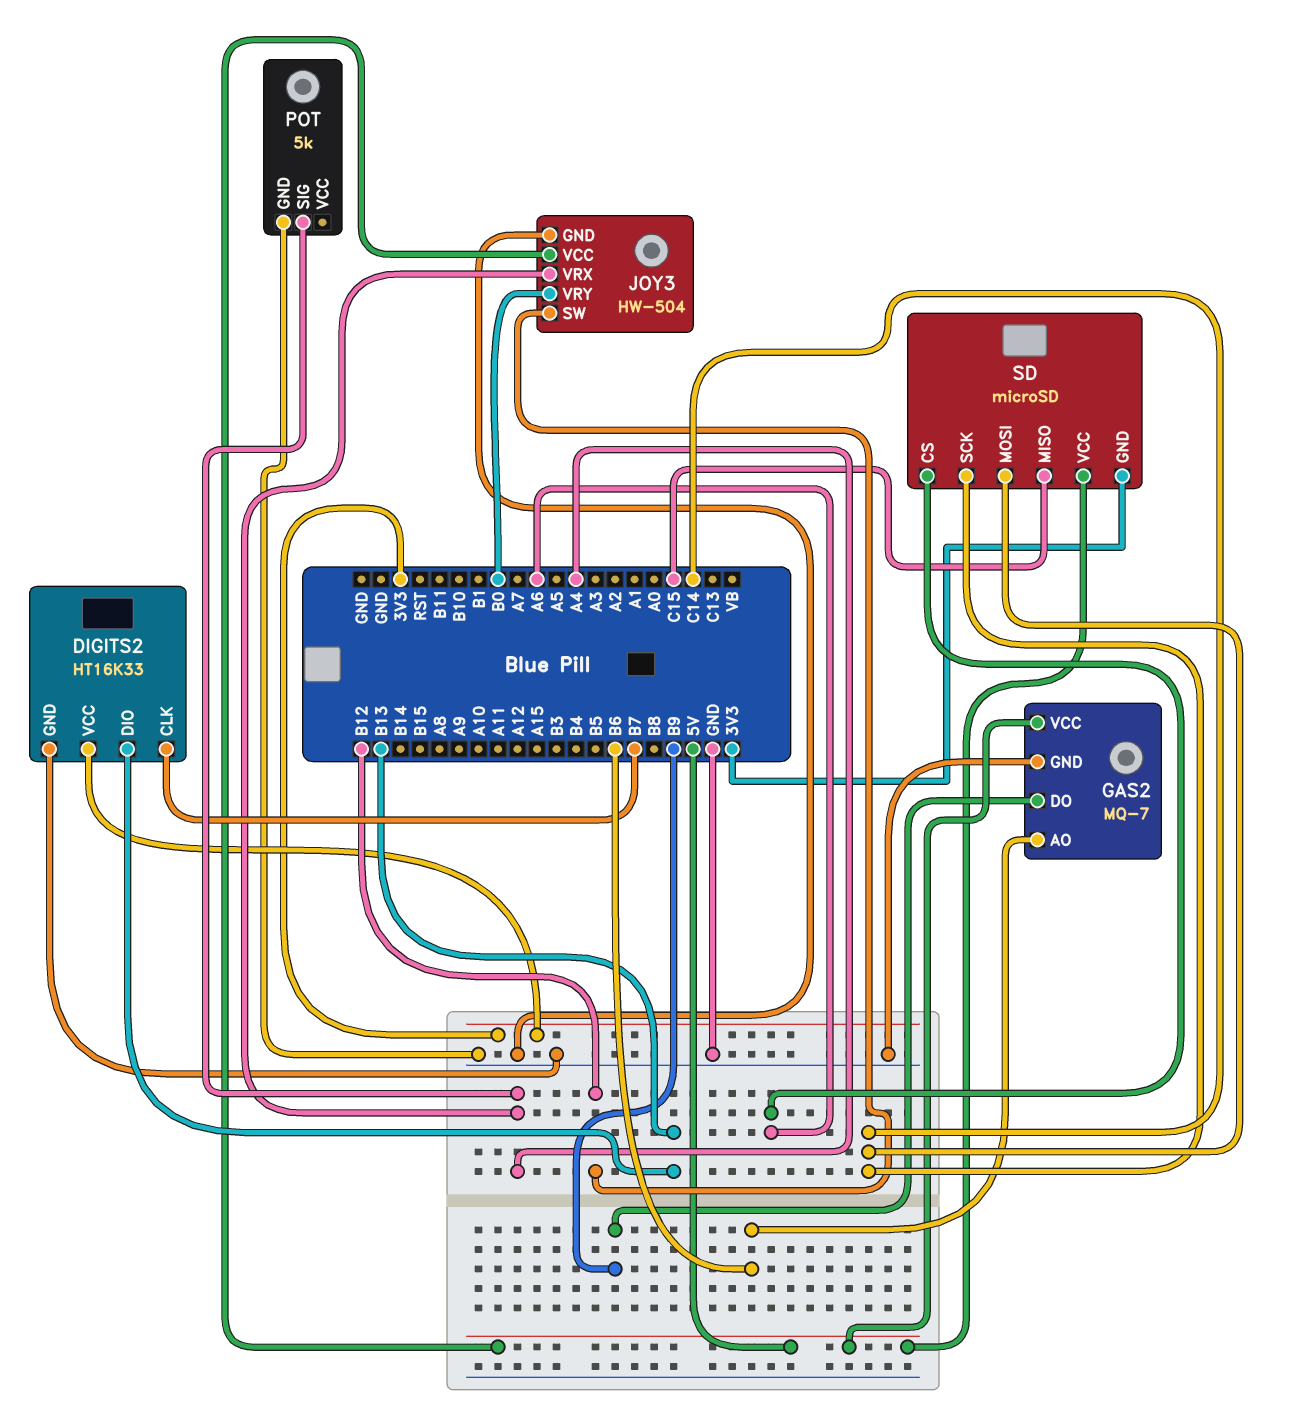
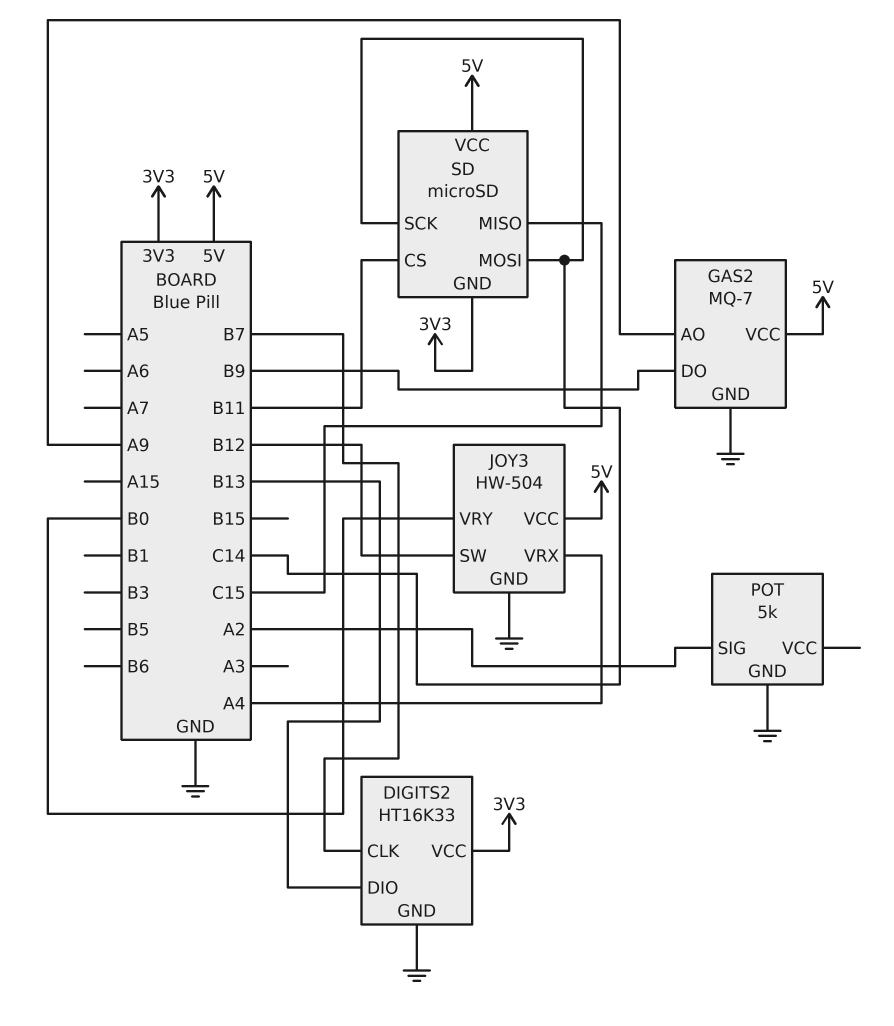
GAS2 pin AO: B6 -> A9
POT pin SIG: A4 -> A2
SD pin CS: A6 -> B11

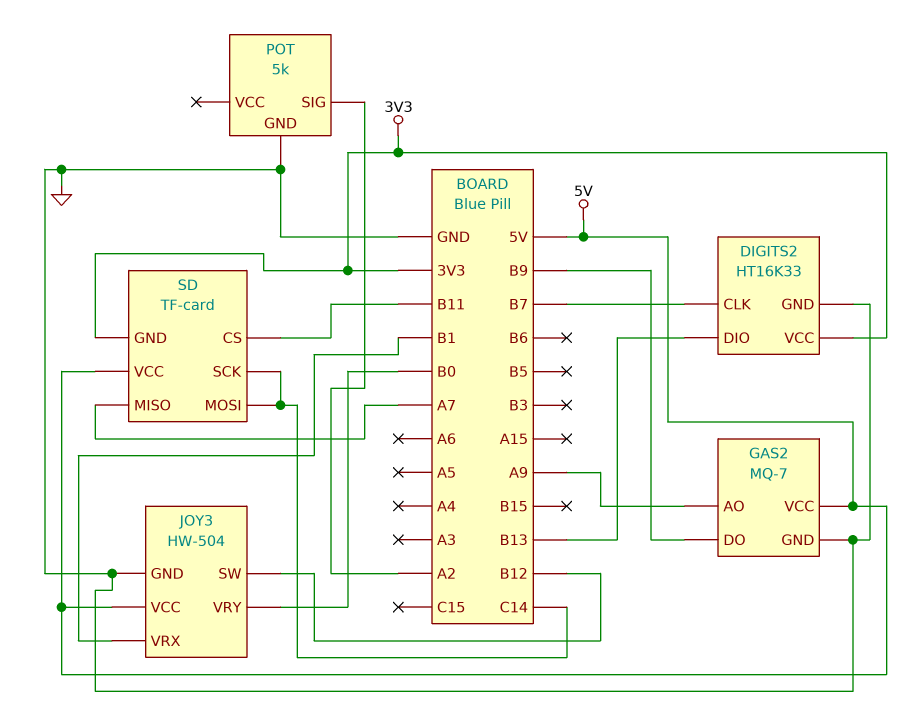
JOY3 pin VRX: A4 -> B1
SD: microSD -> TF-card
SD pin MISO: C15 -> A7

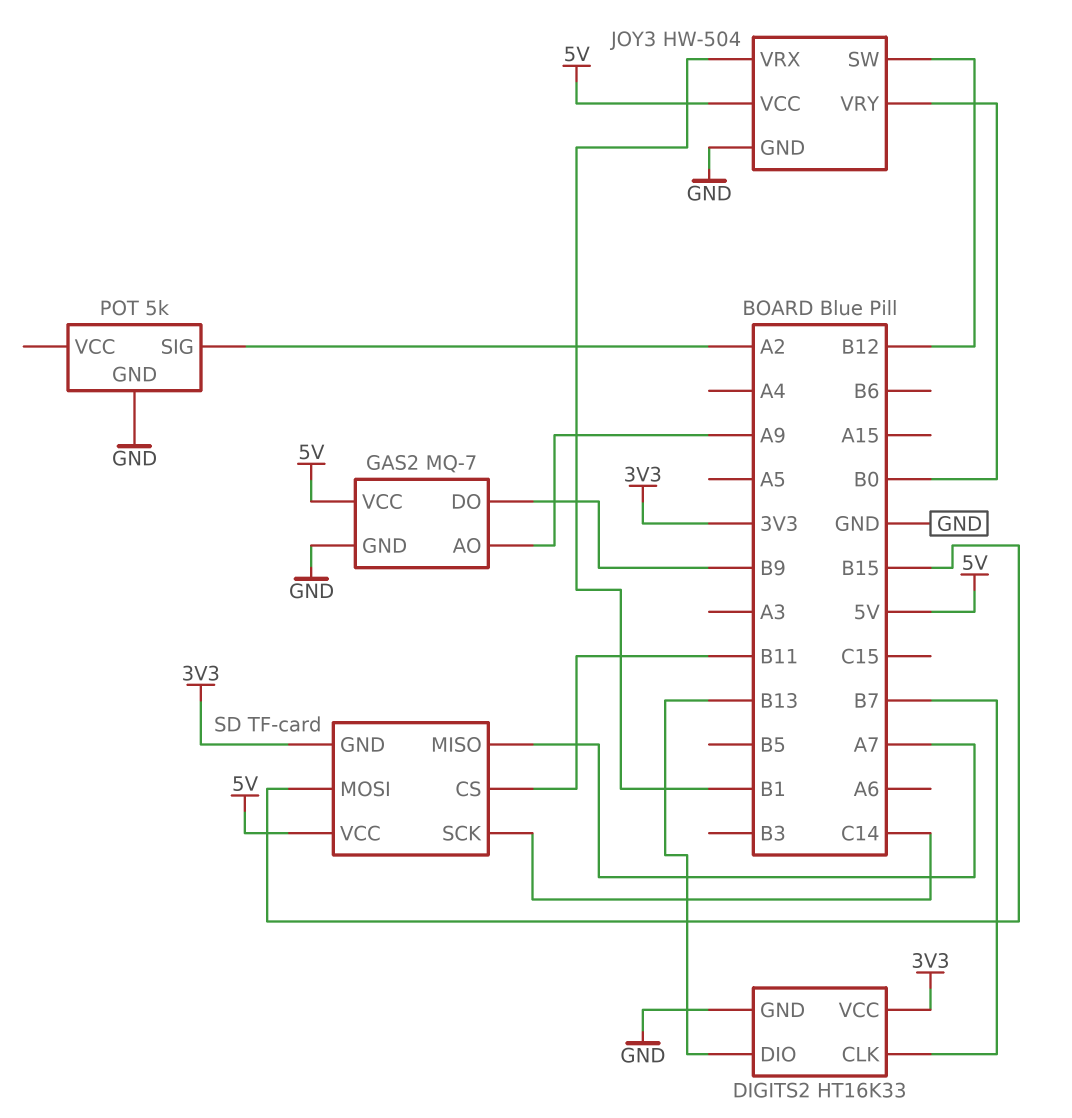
SD pin MOSI: C14 -> B15

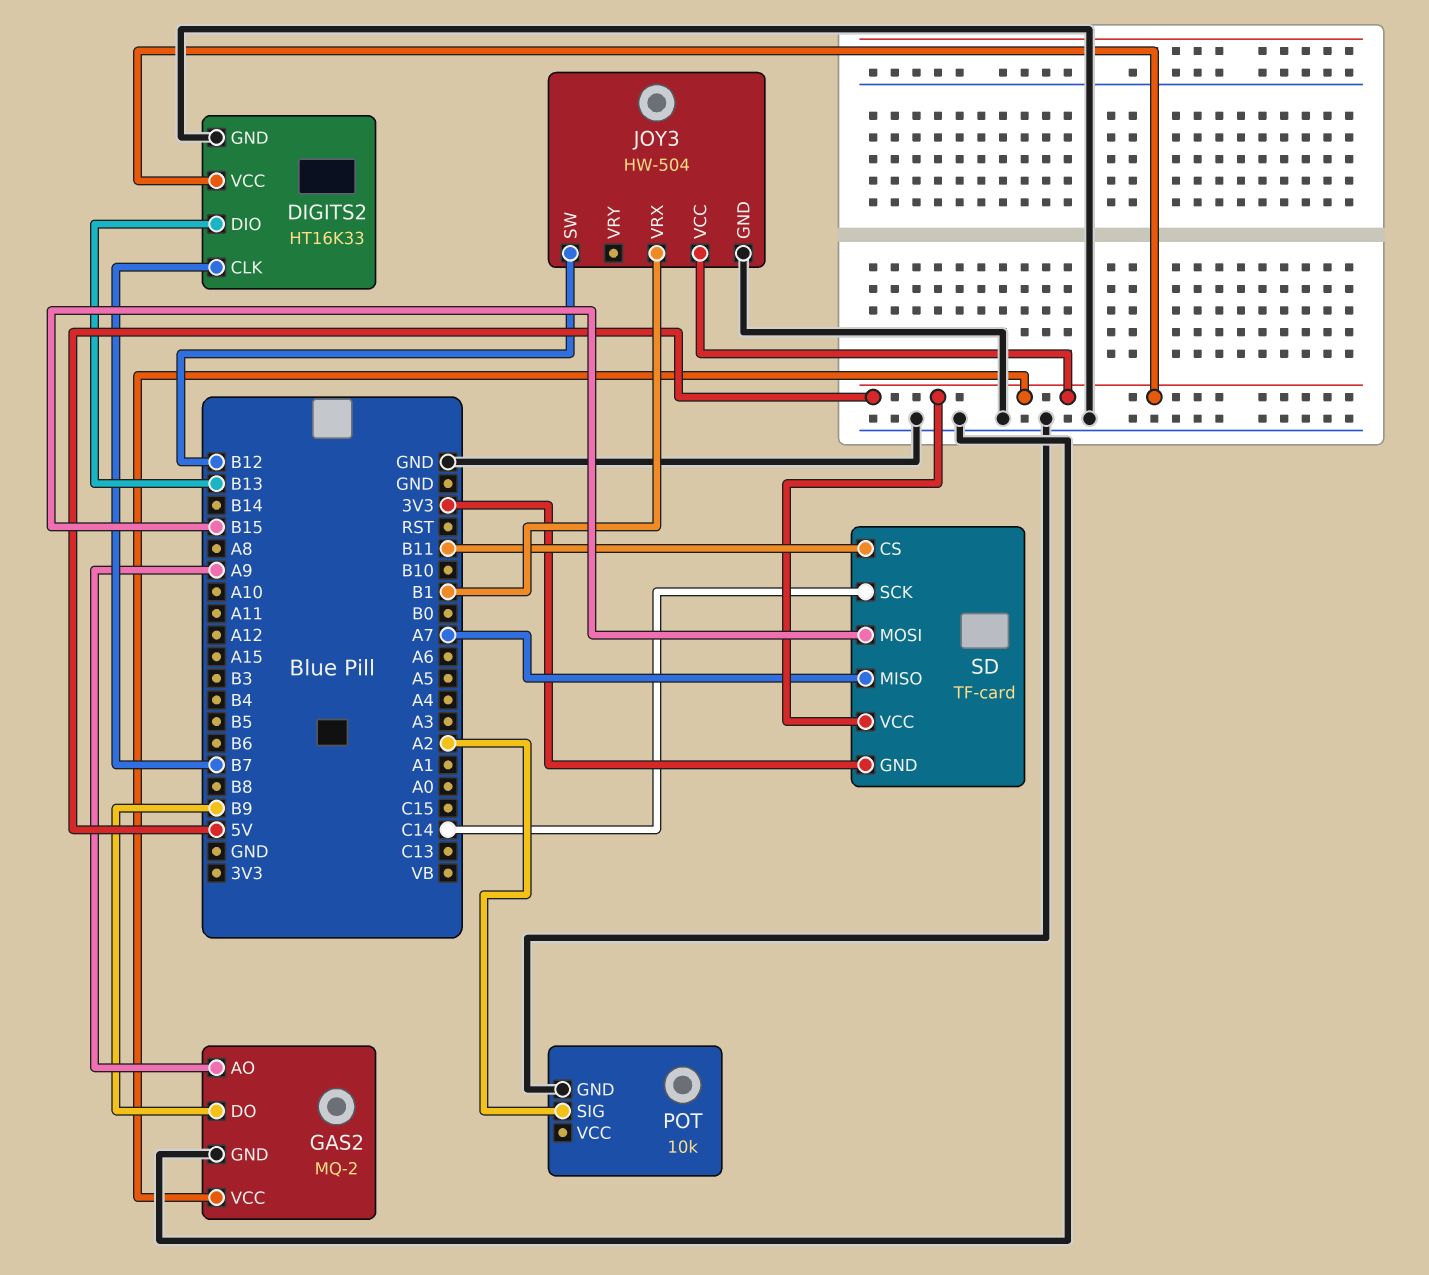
DIGITS2 pin VCC: 3V3 -> 5V
GAS2: MQ-7 -> MQ-2
JOY3 pin VRY: B0 -> none
POT: 5k -> 10k

